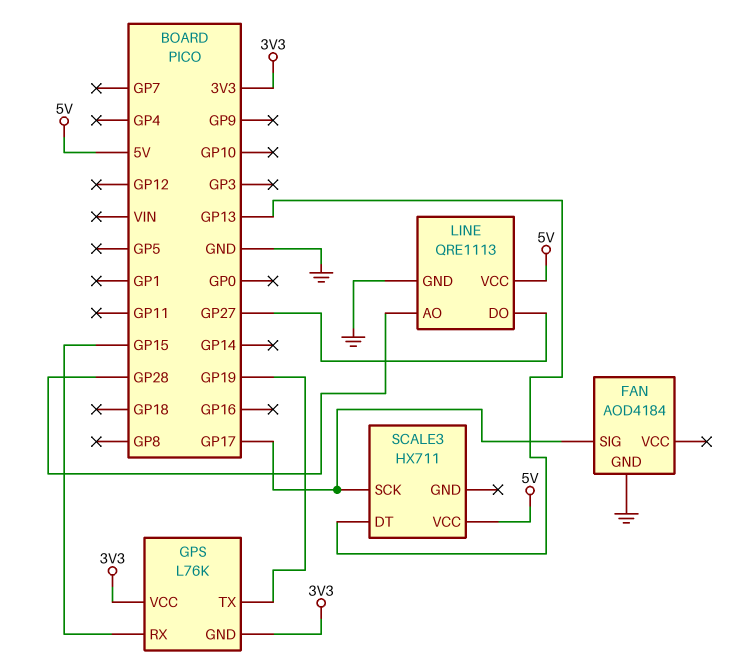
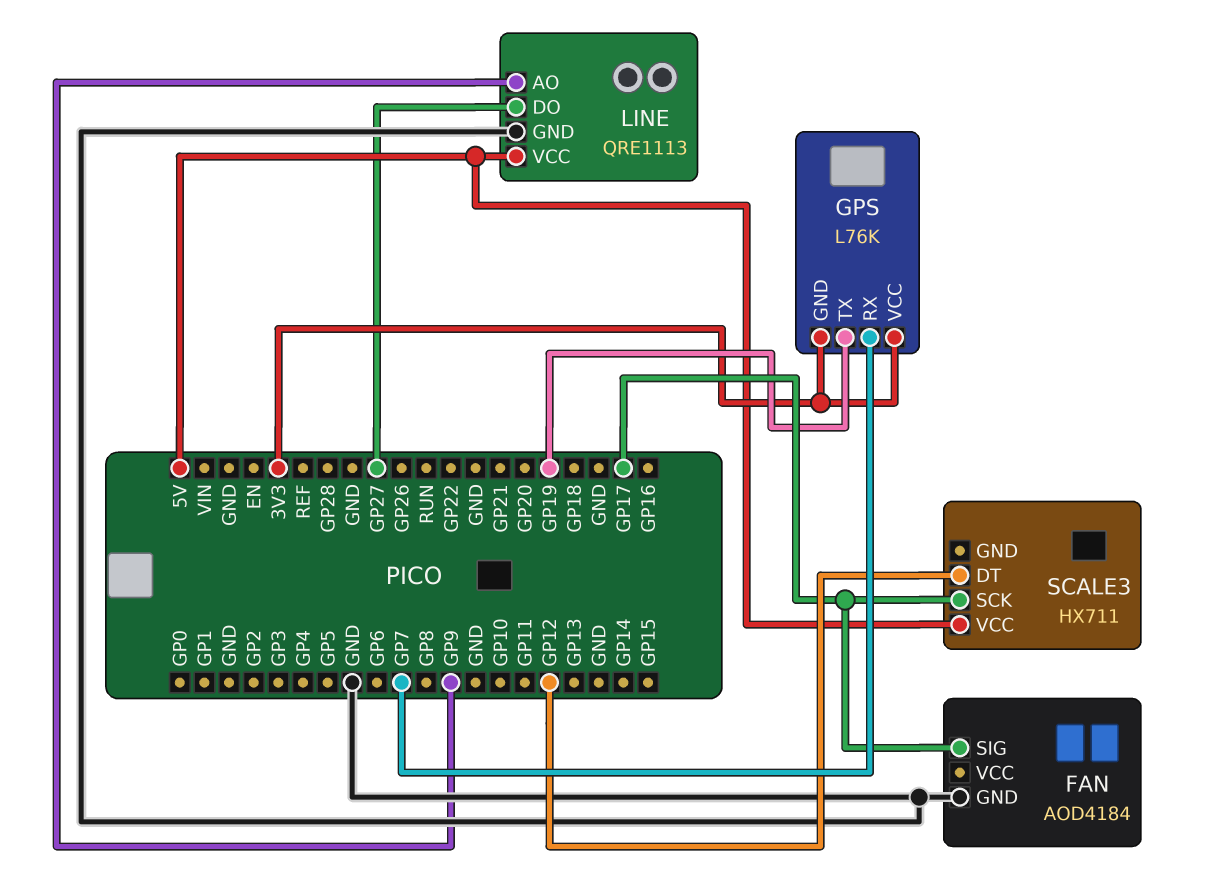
GPS pin RX: GP15 -> GP7
LINE pin AO: GP28 -> GP9
SCALE3 pin DT: GP13 -> GP12

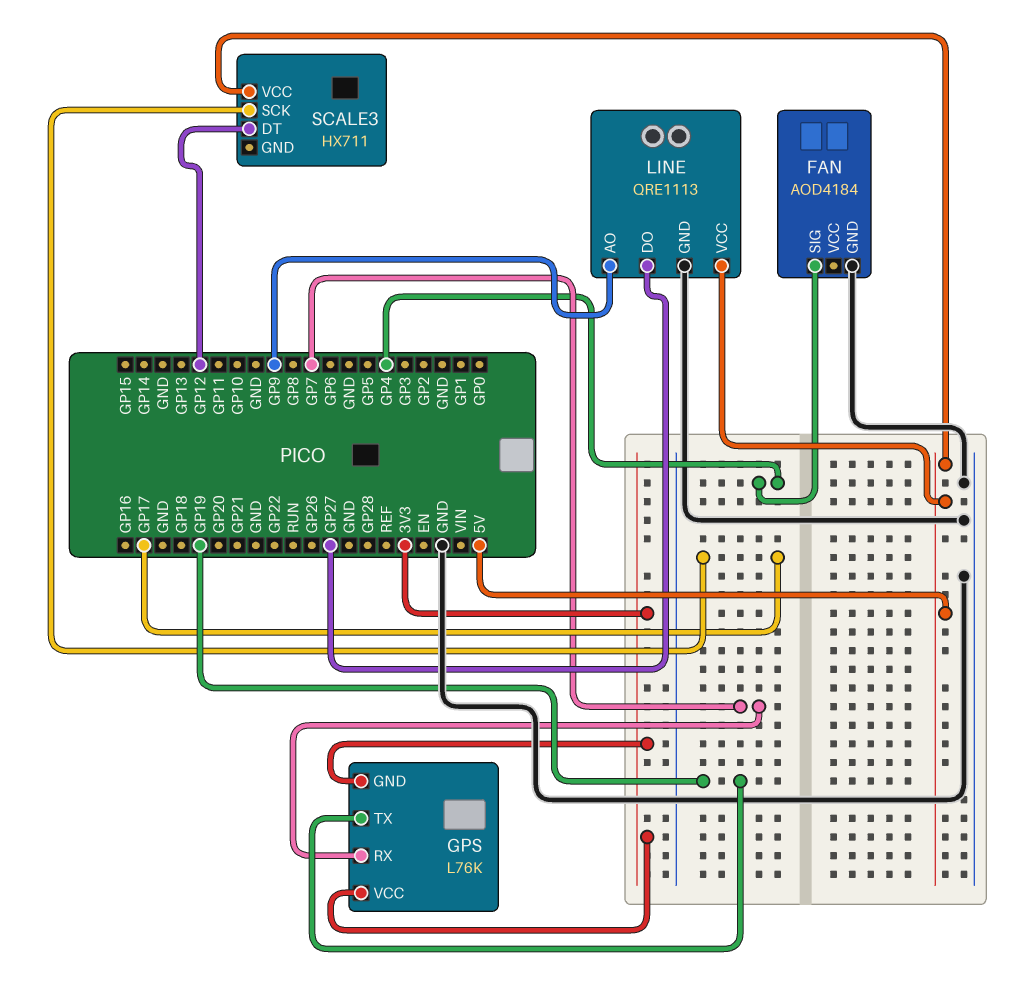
FAN pin SIG: GP17 -> GP4

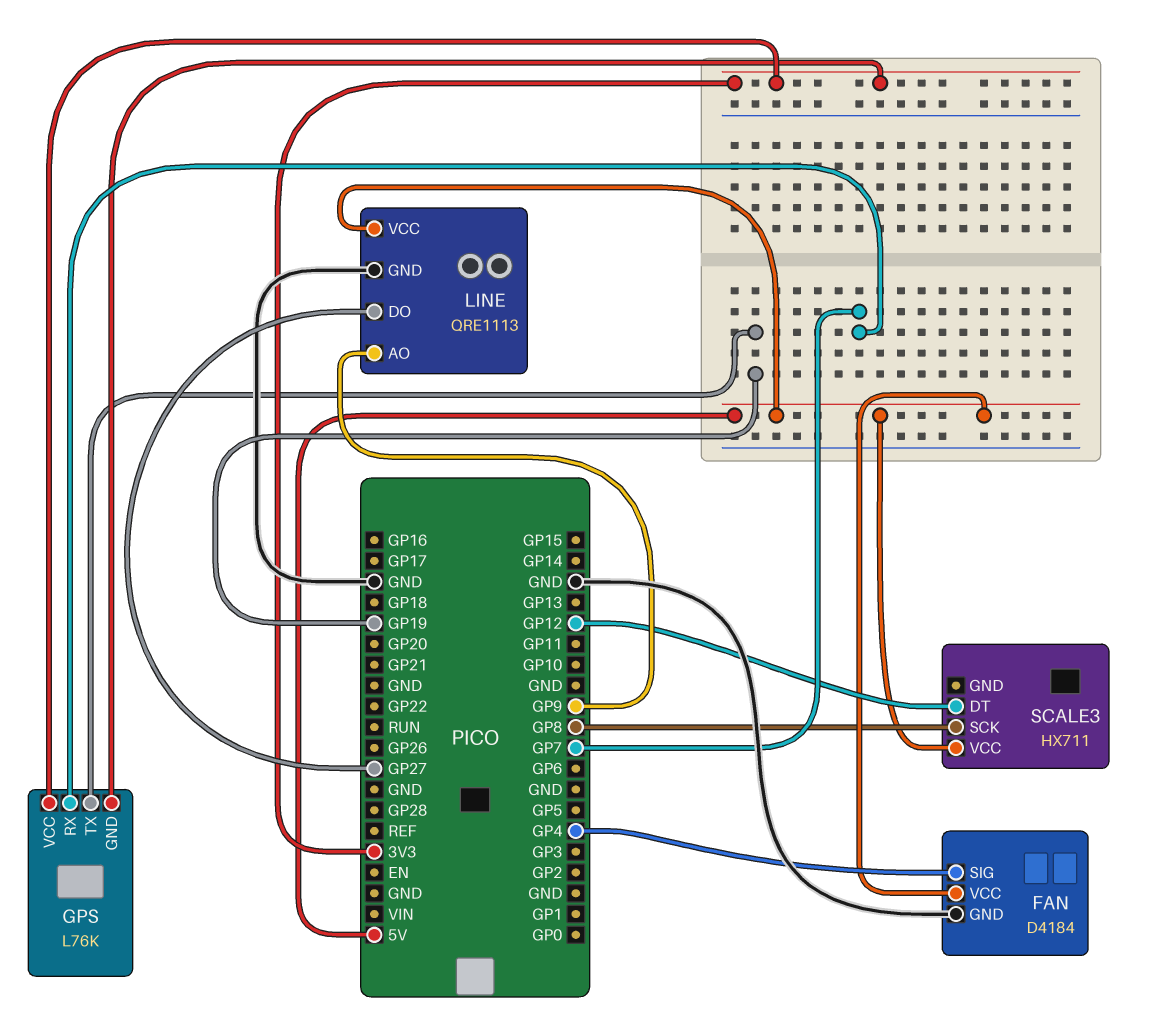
FAN: AOD4184 -> D4184
FAN pin VCC: none -> 5V
SCALE3 pin SCK: GP17 -> GP8

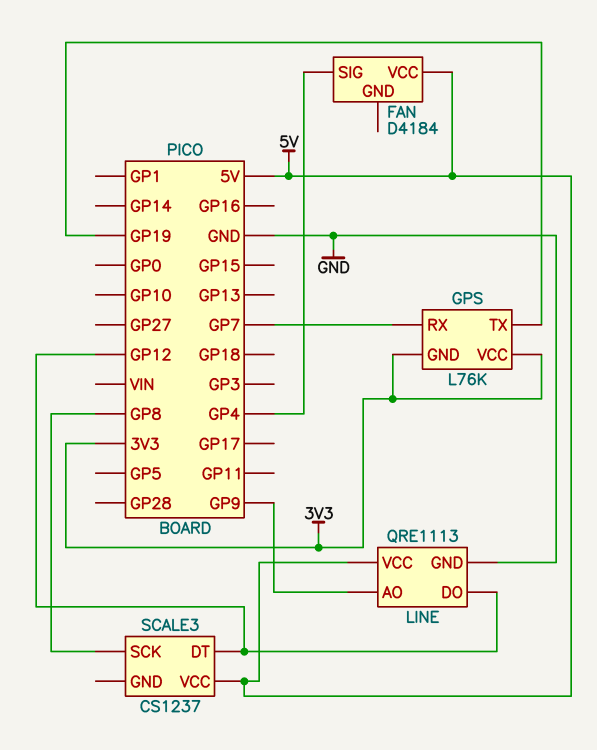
FAN pin GND: GND -> none
LINE pin DO: GP27 -> GP12
SCALE3: HX711 -> CS1237

